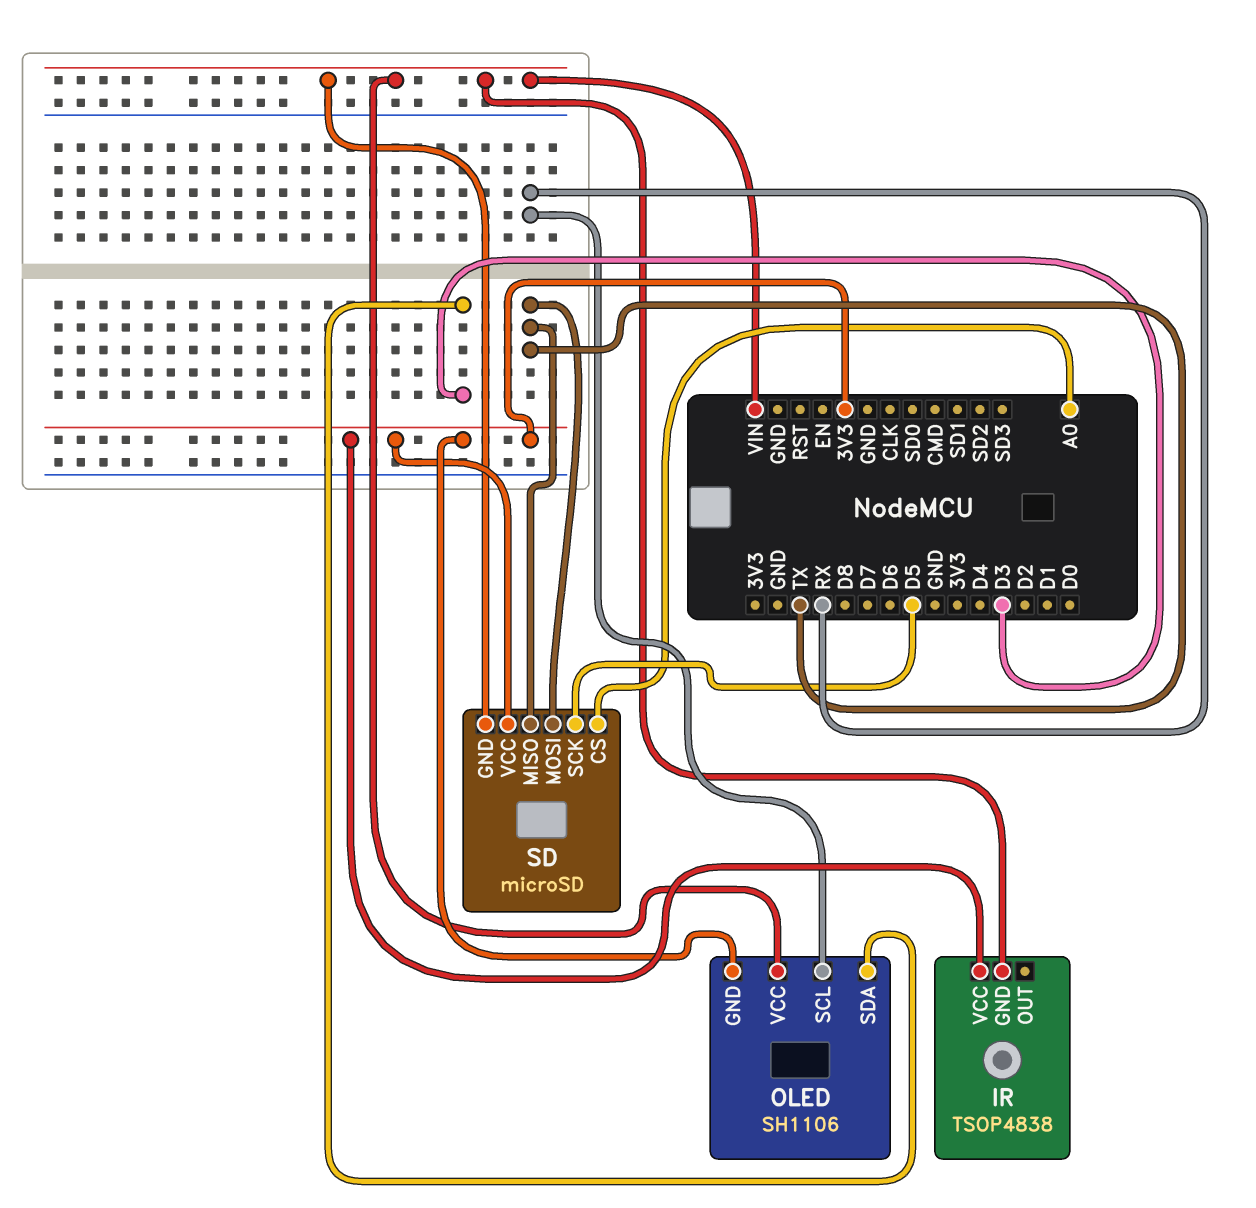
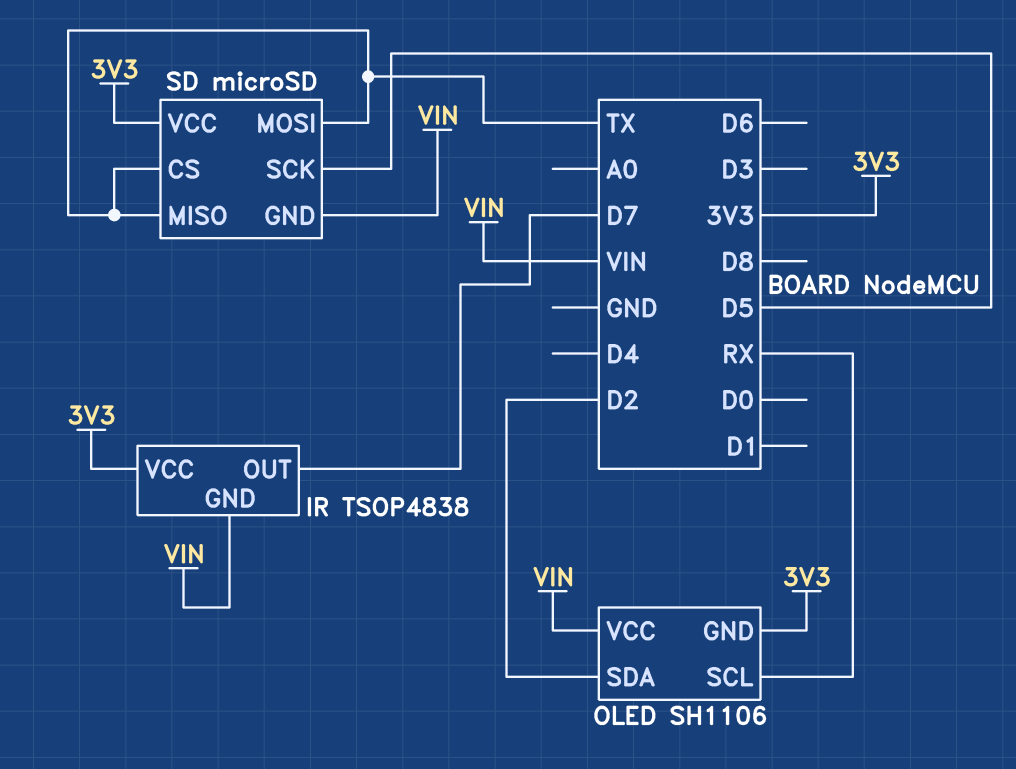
IR pin OUT: none -> D7
OLED pin SDA: D3 -> D2
SD pin CS: A0 -> TX

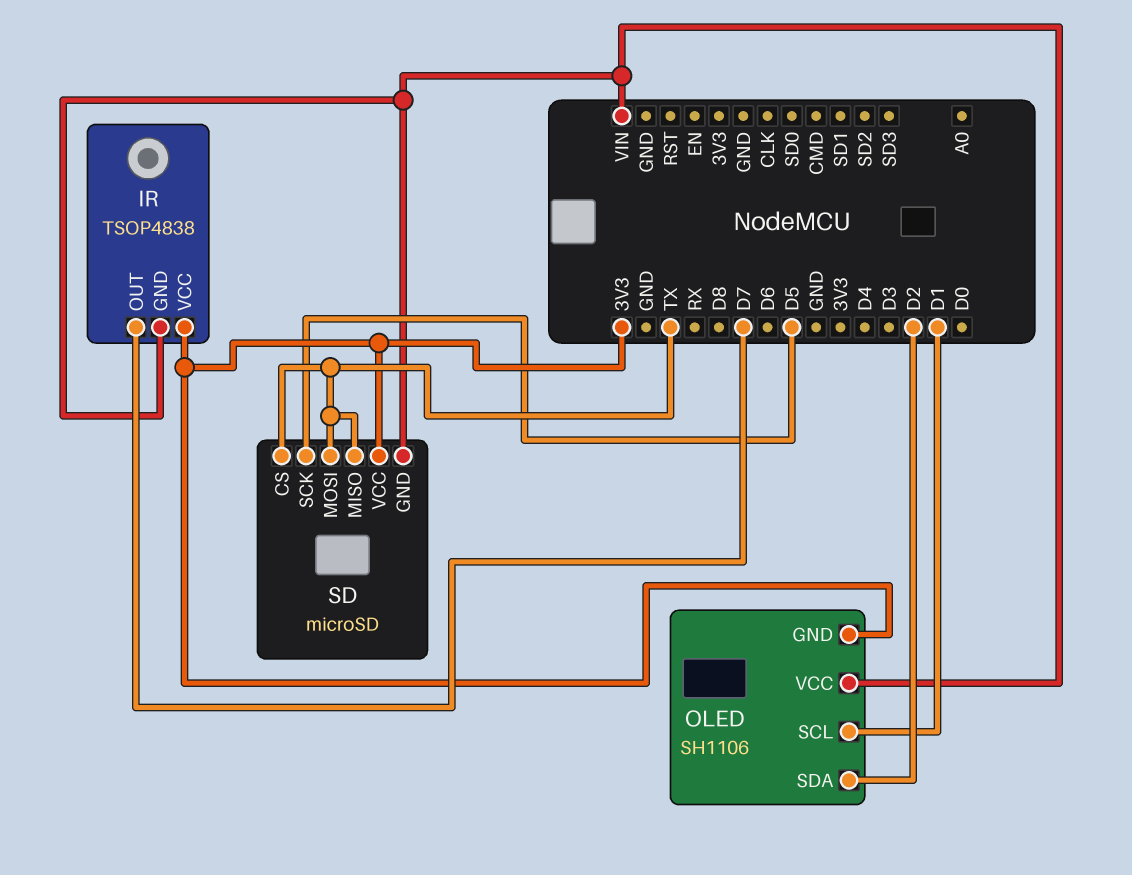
OLED pin SCL: RX -> D1

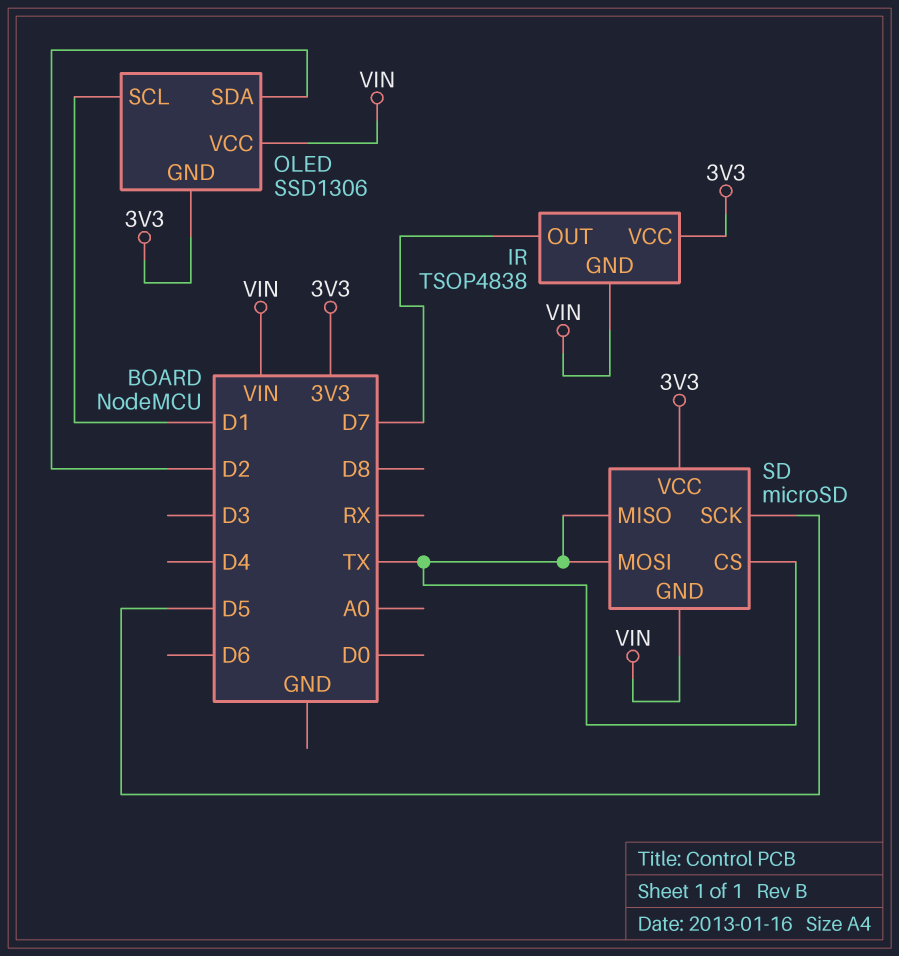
OLED: SH1106 -> SSD1306

